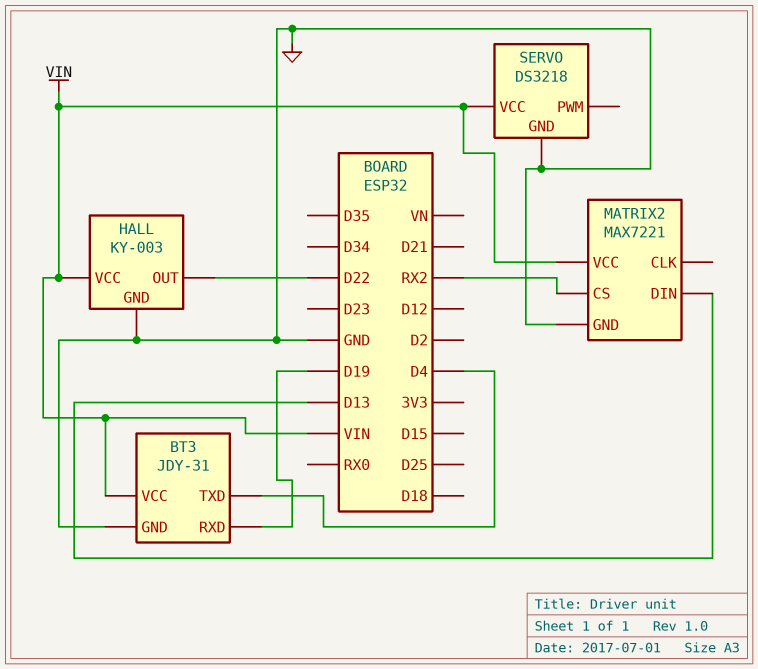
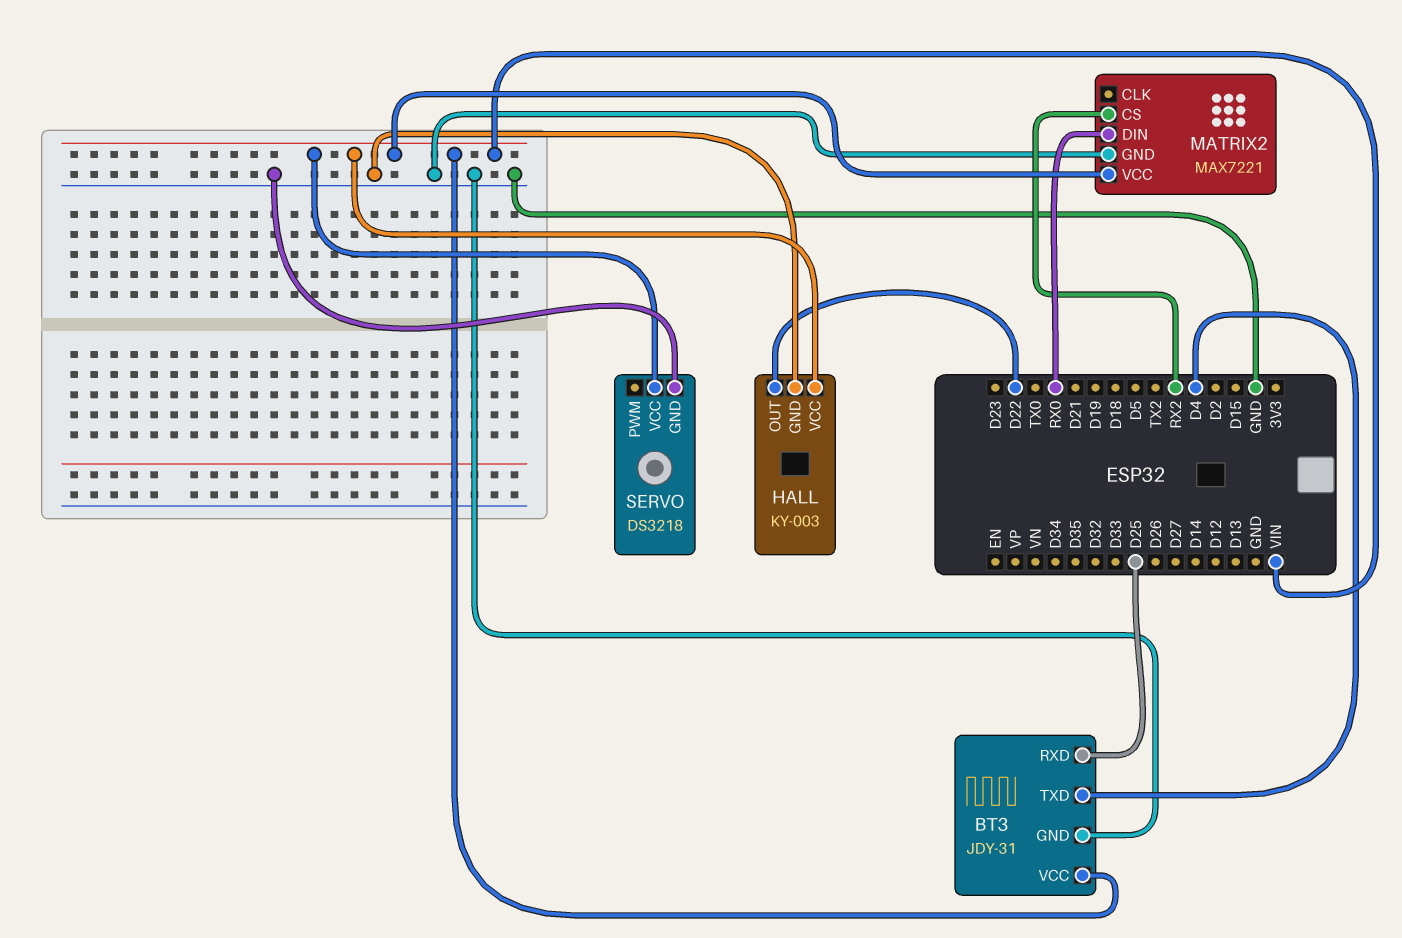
BT3 pin RXD: D19 -> D25
MATRIX2 pin DIN: D13 -> RX0

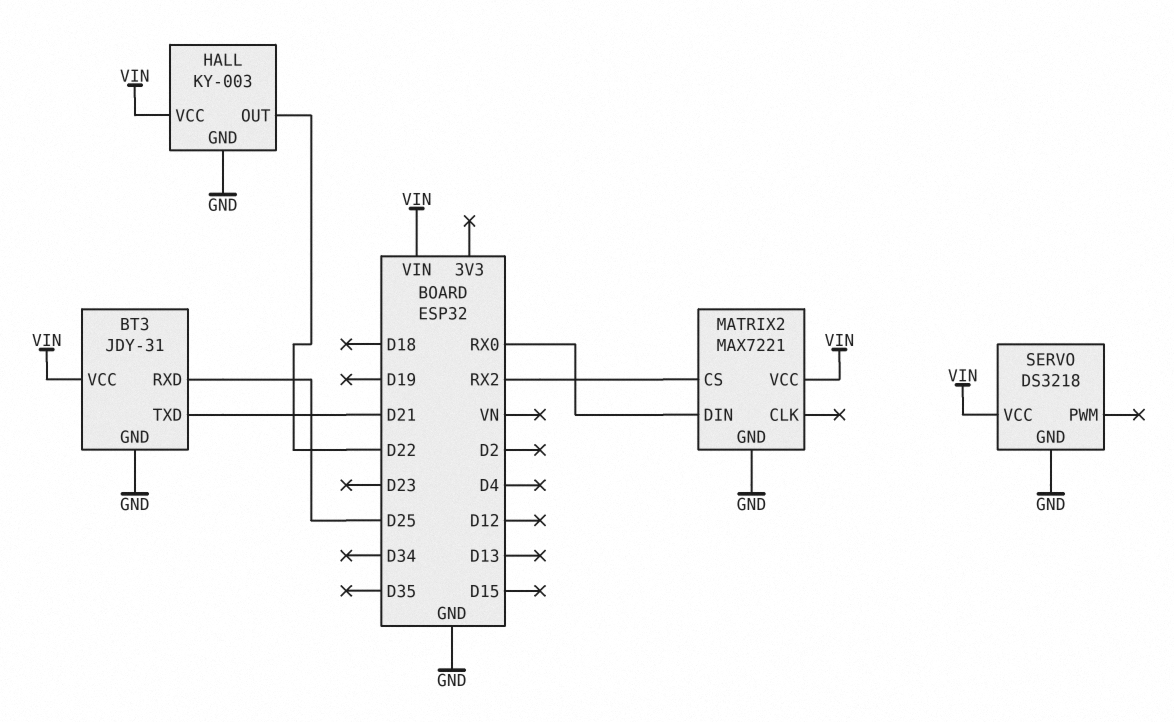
BT3 pin TXD: D4 -> D21

